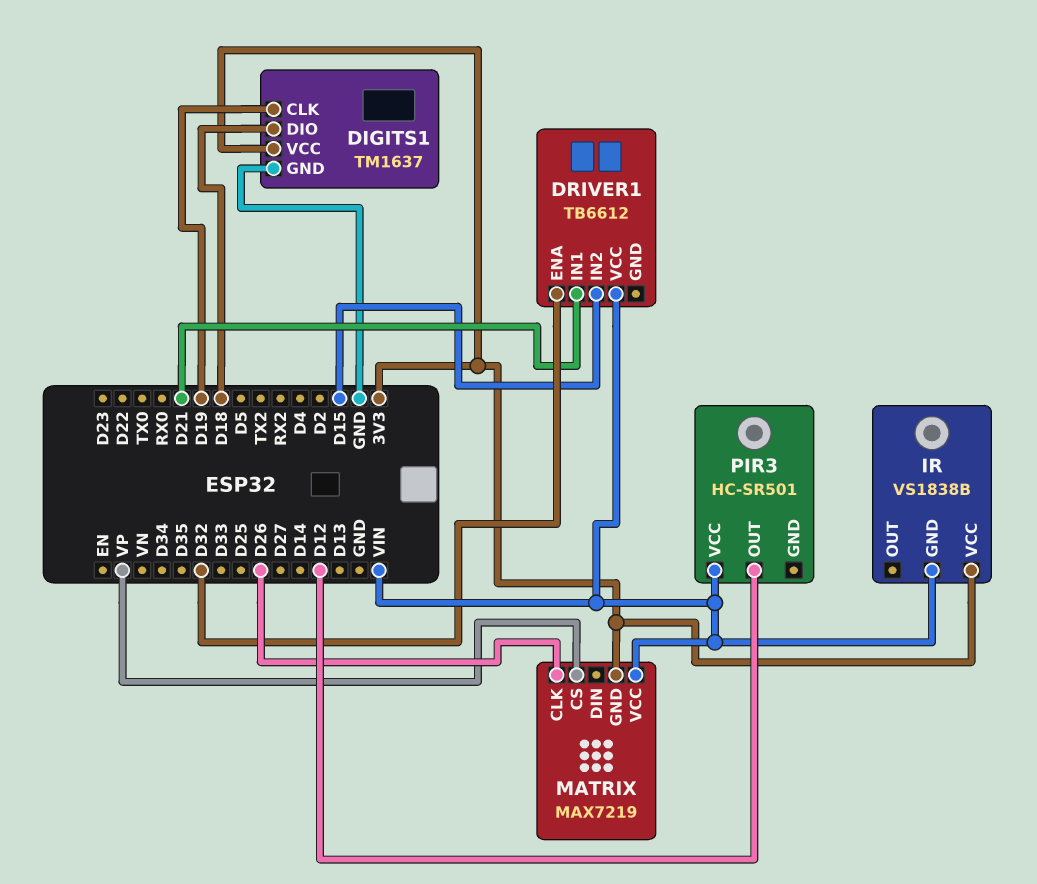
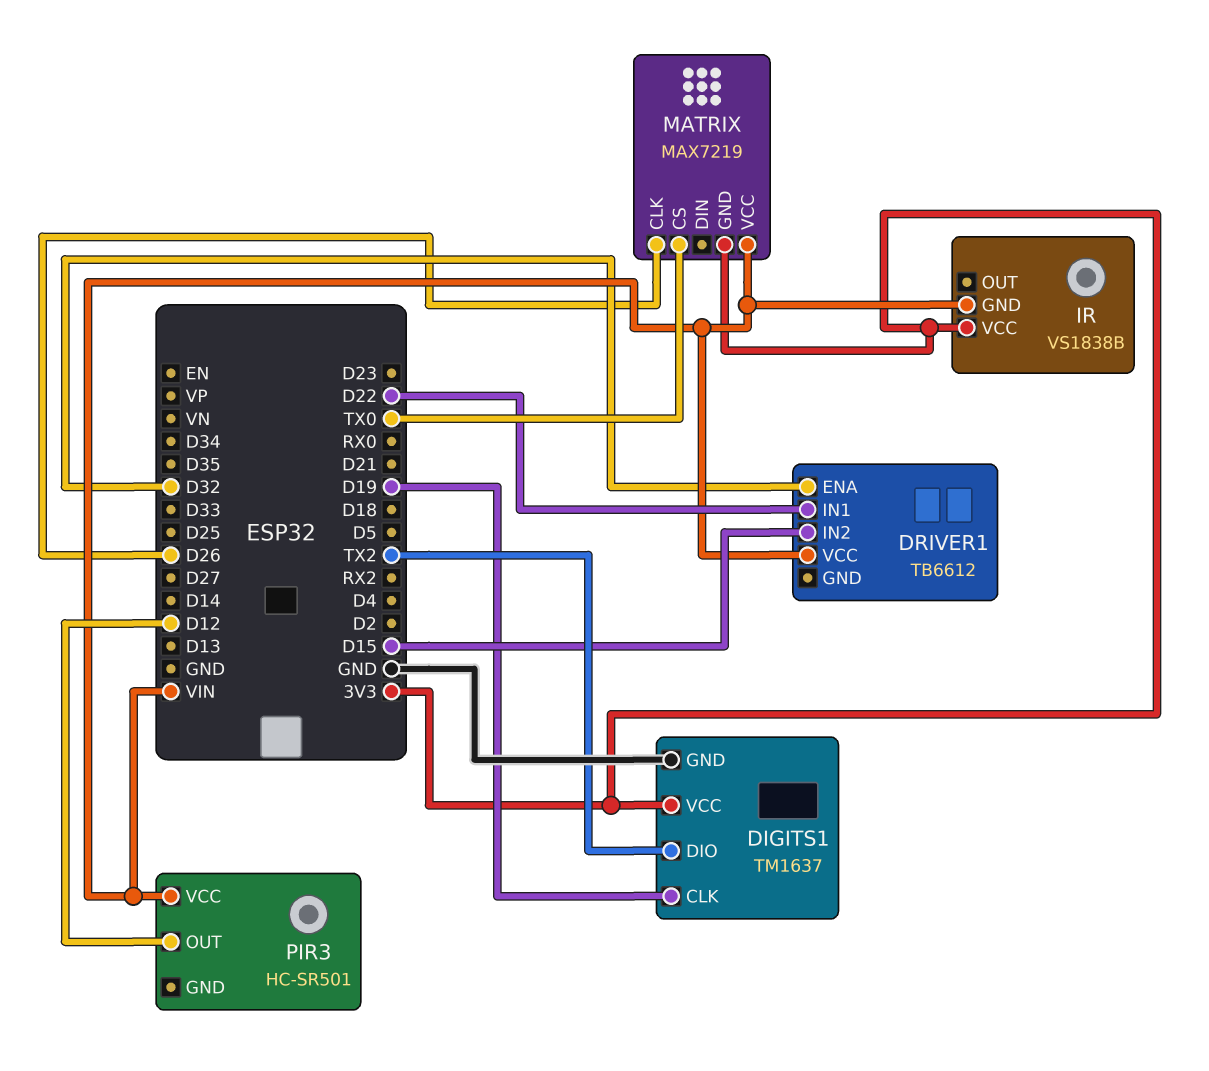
DIGITS1 pin DIO: D18 -> TX2
DRIVER1 pin IN1: D21 -> D22
MATRIX pin CS: VP -> TX0

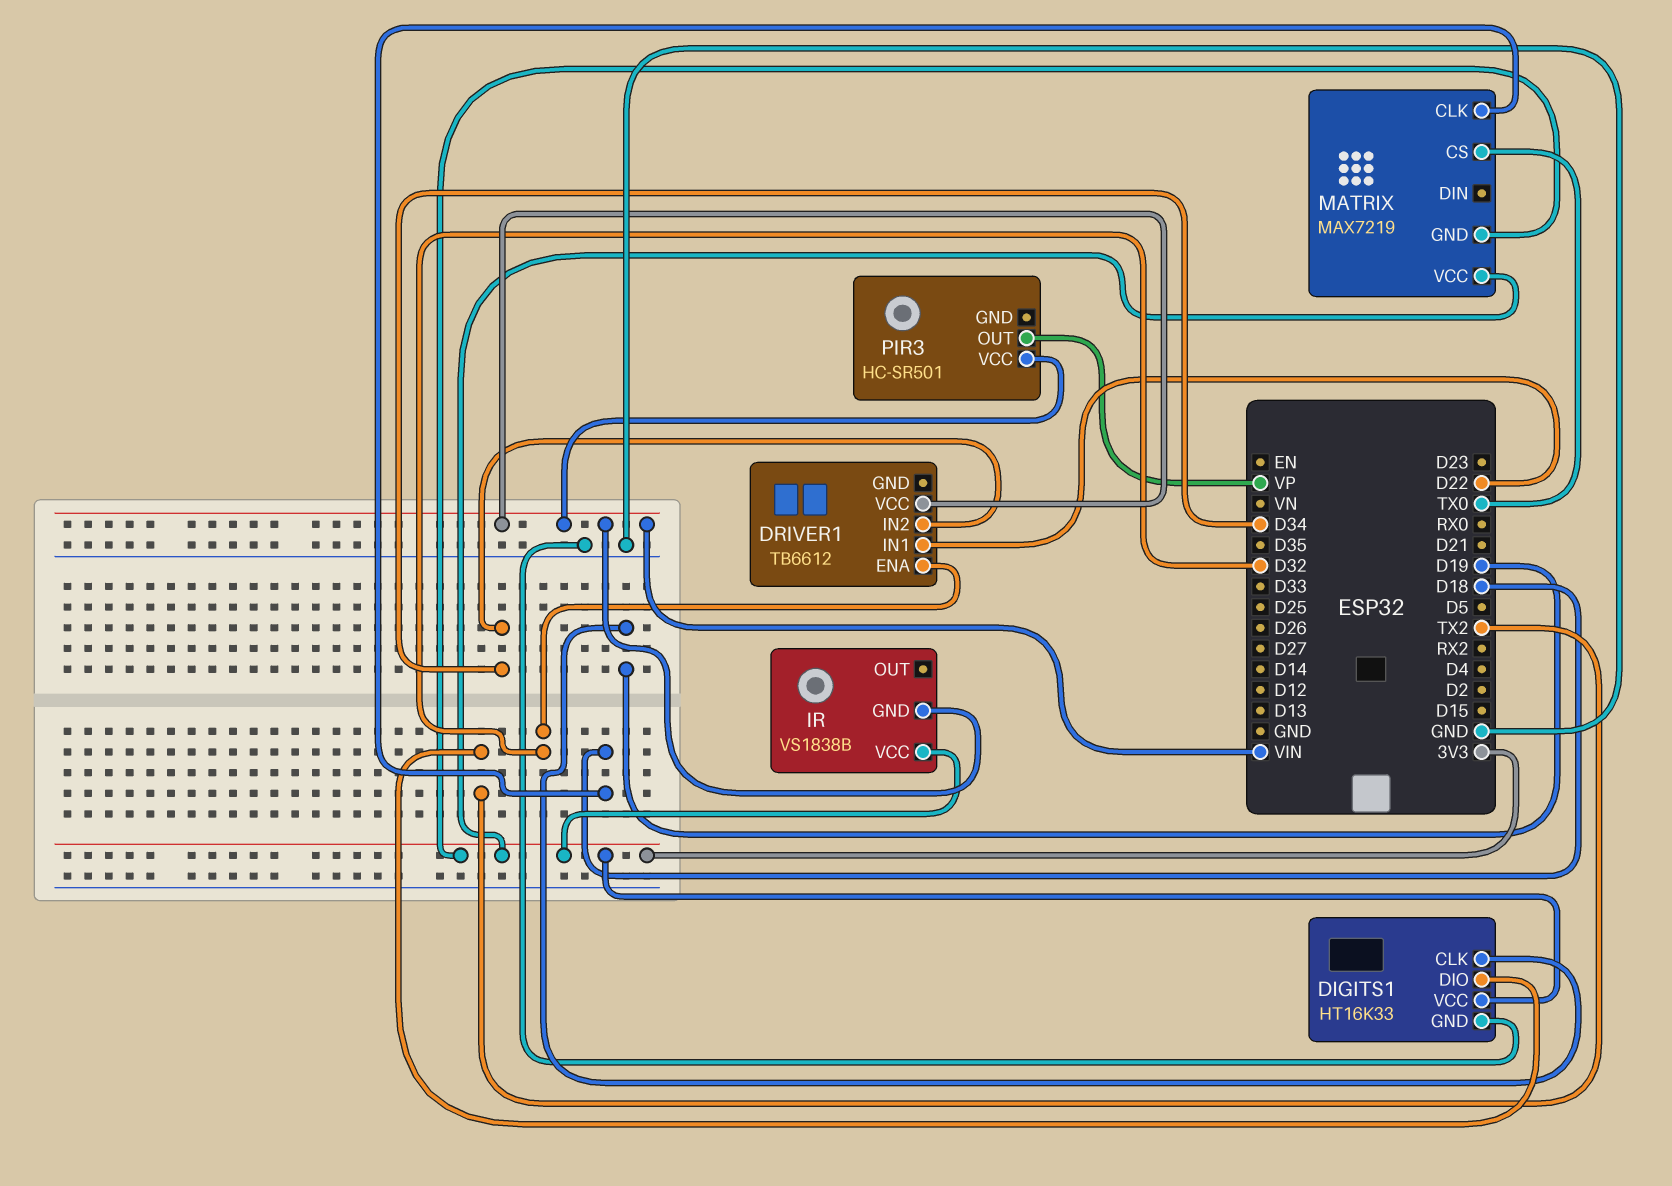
DIGITS1: TM1637 -> HT16K33
DRIVER1 pin IN2: D15 -> D34
MATRIX pin CLK: D26 -> D18
MATRIX pin VCC: VIN -> 3V3
PIR3 pin OUT: D12 -> VP

